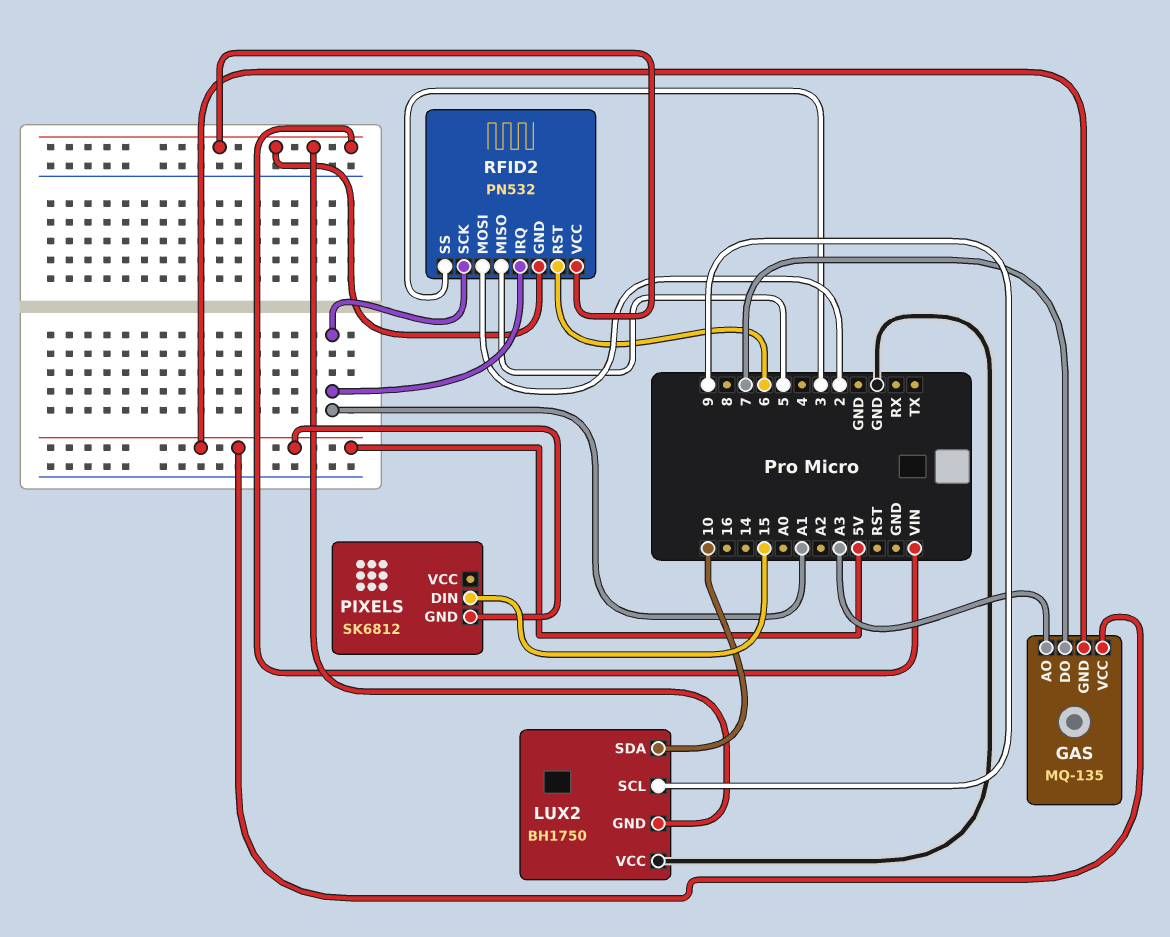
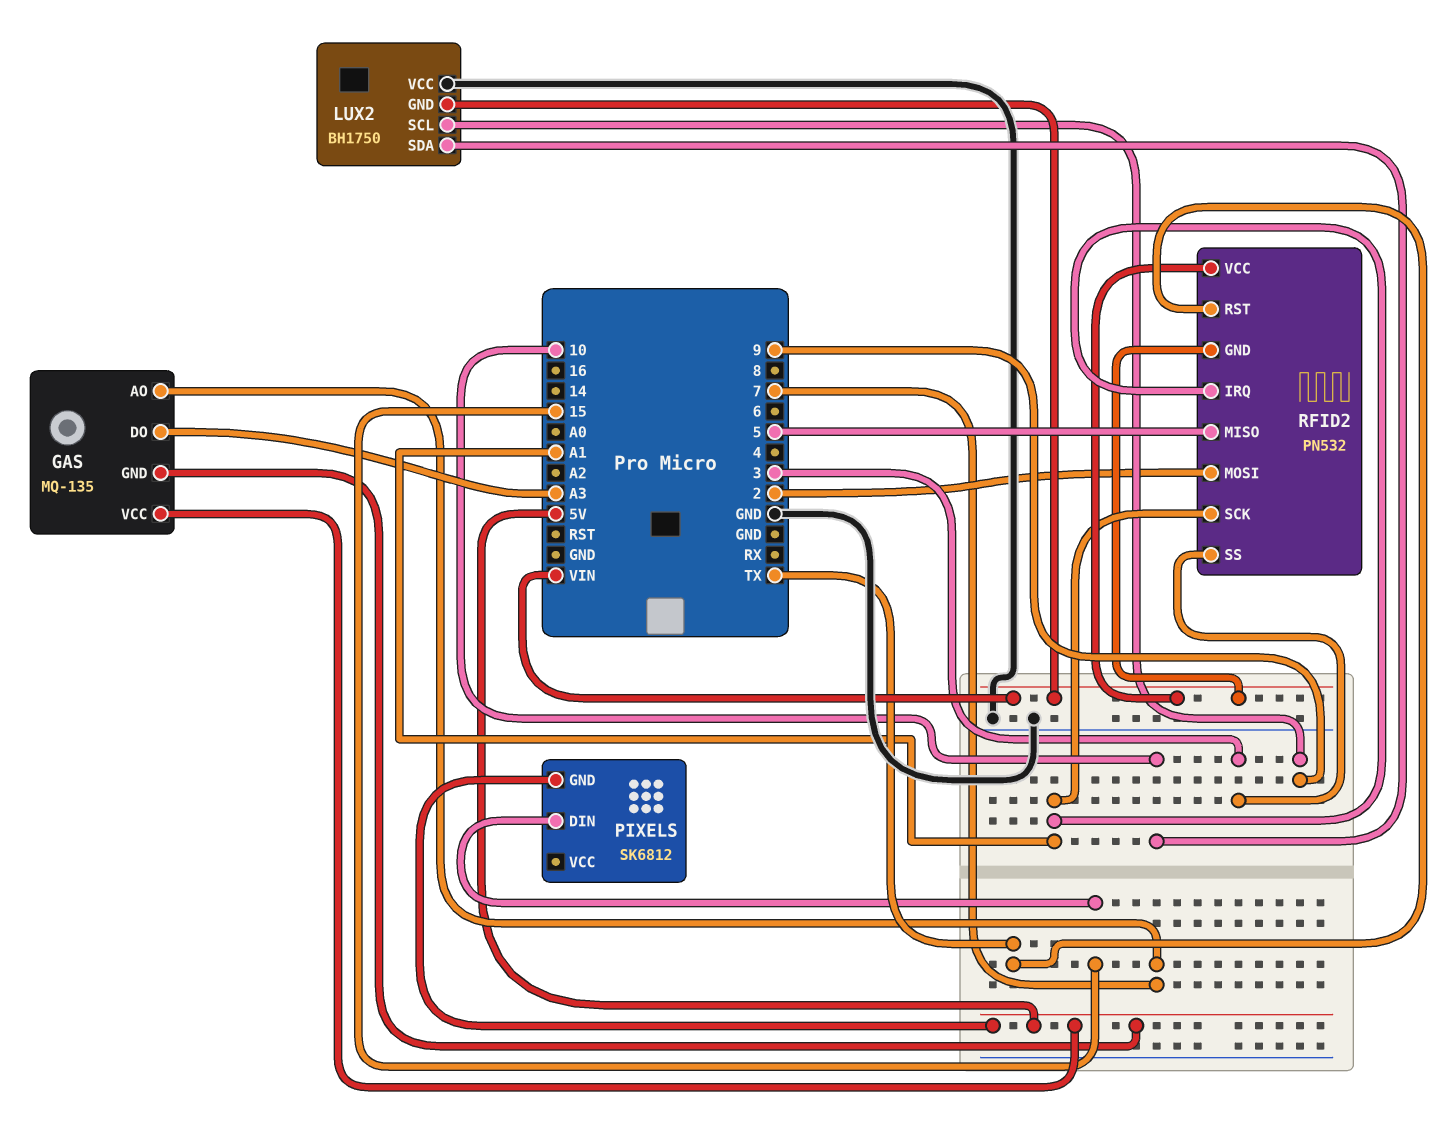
GAS pin AO: A3 -> 7
GAS pin DO: 7 -> A3
RFID2 pin RST: 6 -> TX

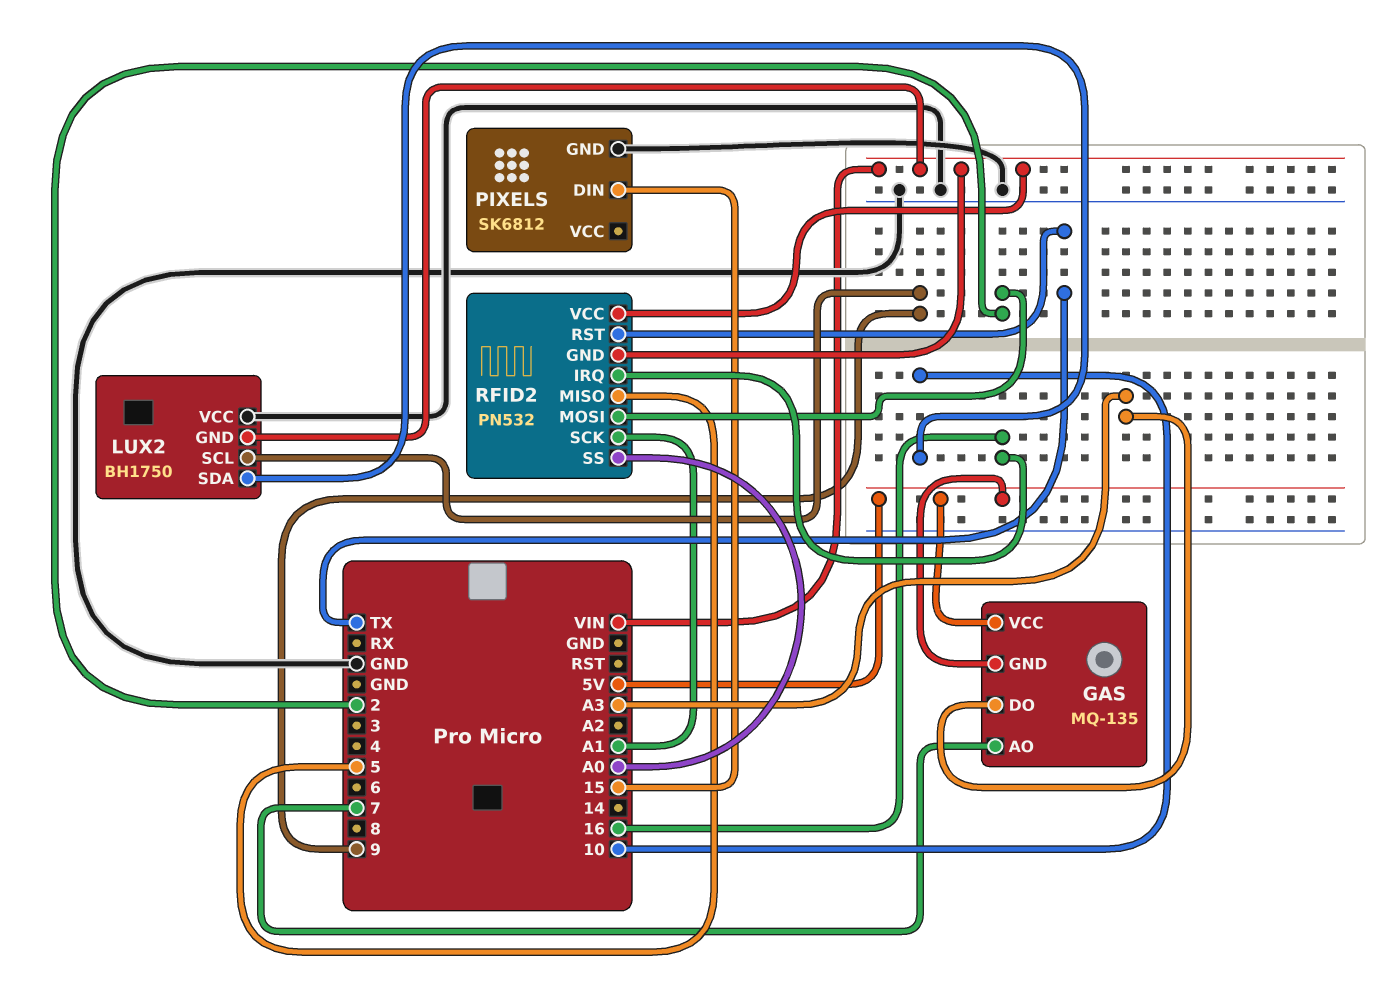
PIXELS pin GND: 5V -> GND
RFID2 pin IRQ: A1 -> 16
RFID2 pin SS: 3 -> A0

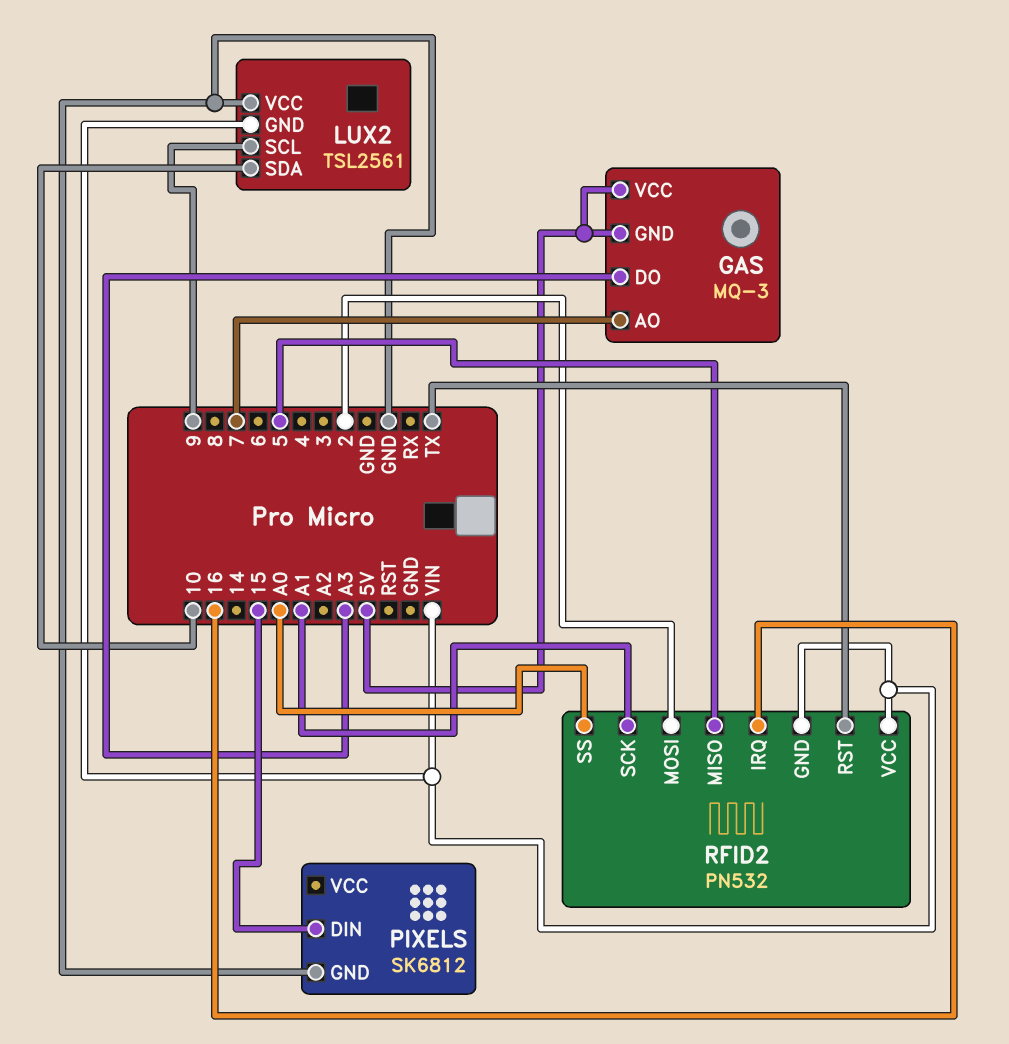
GAS: MQ-135 -> MQ-3
LUX2: BH1750 -> TSL2561

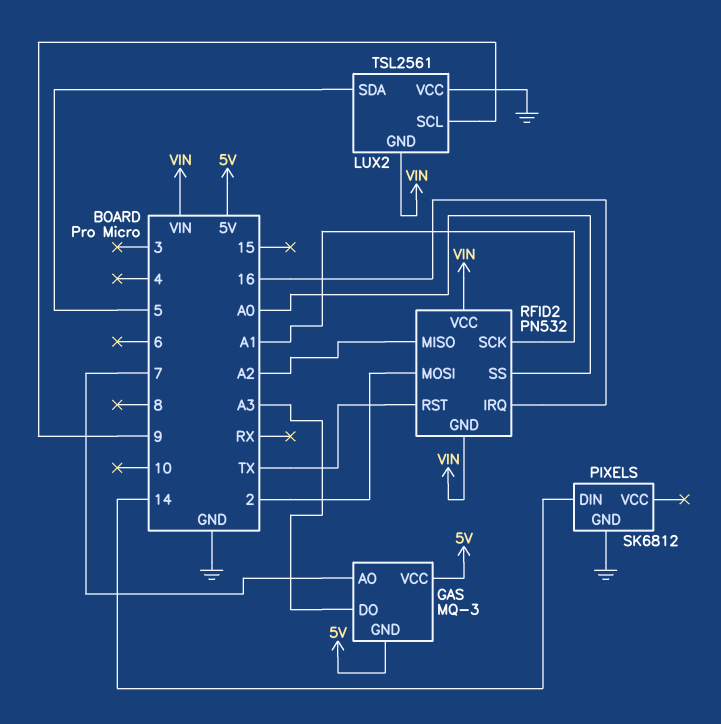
LUX2 pin SDA: 10 -> 5
PIXELS pin DIN: 15 -> 14
RFID2 pin MISO: 5 -> A2

